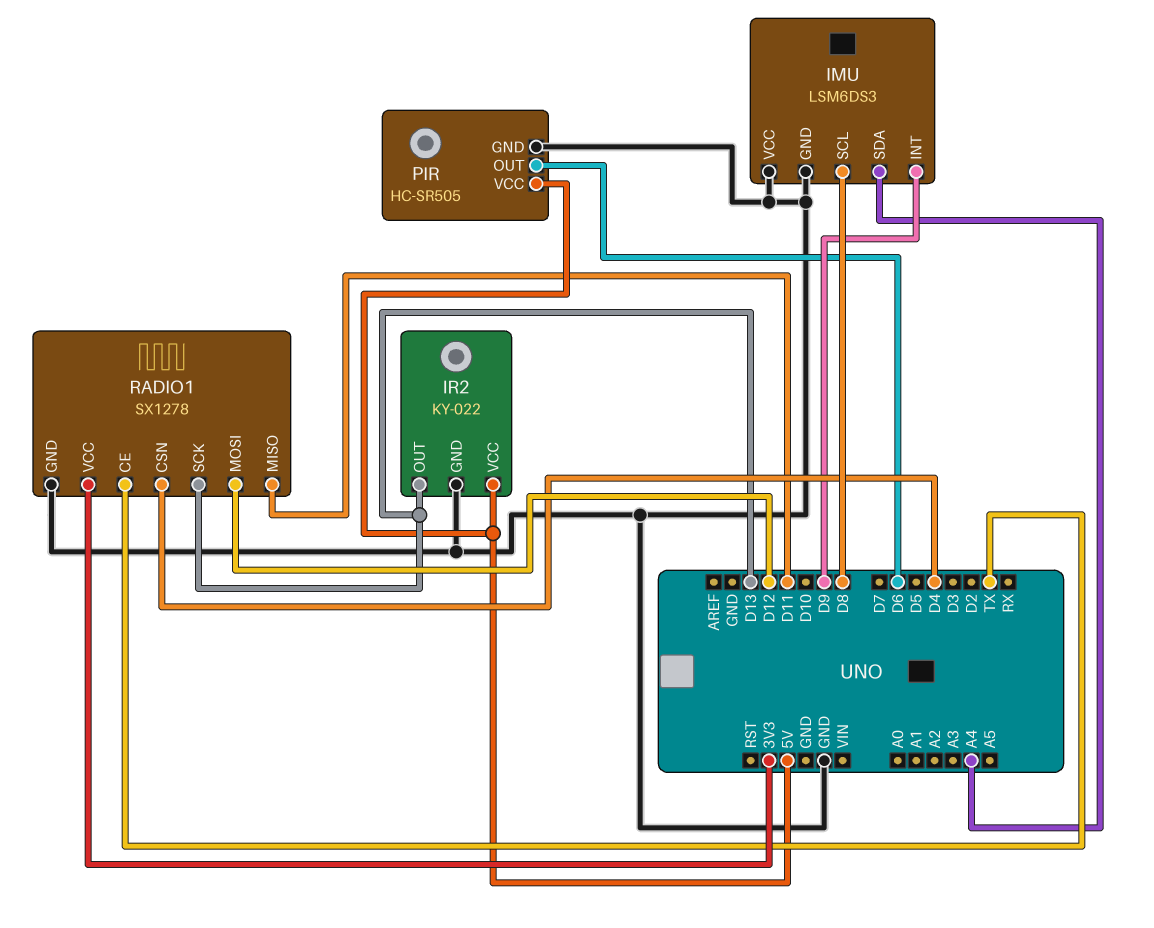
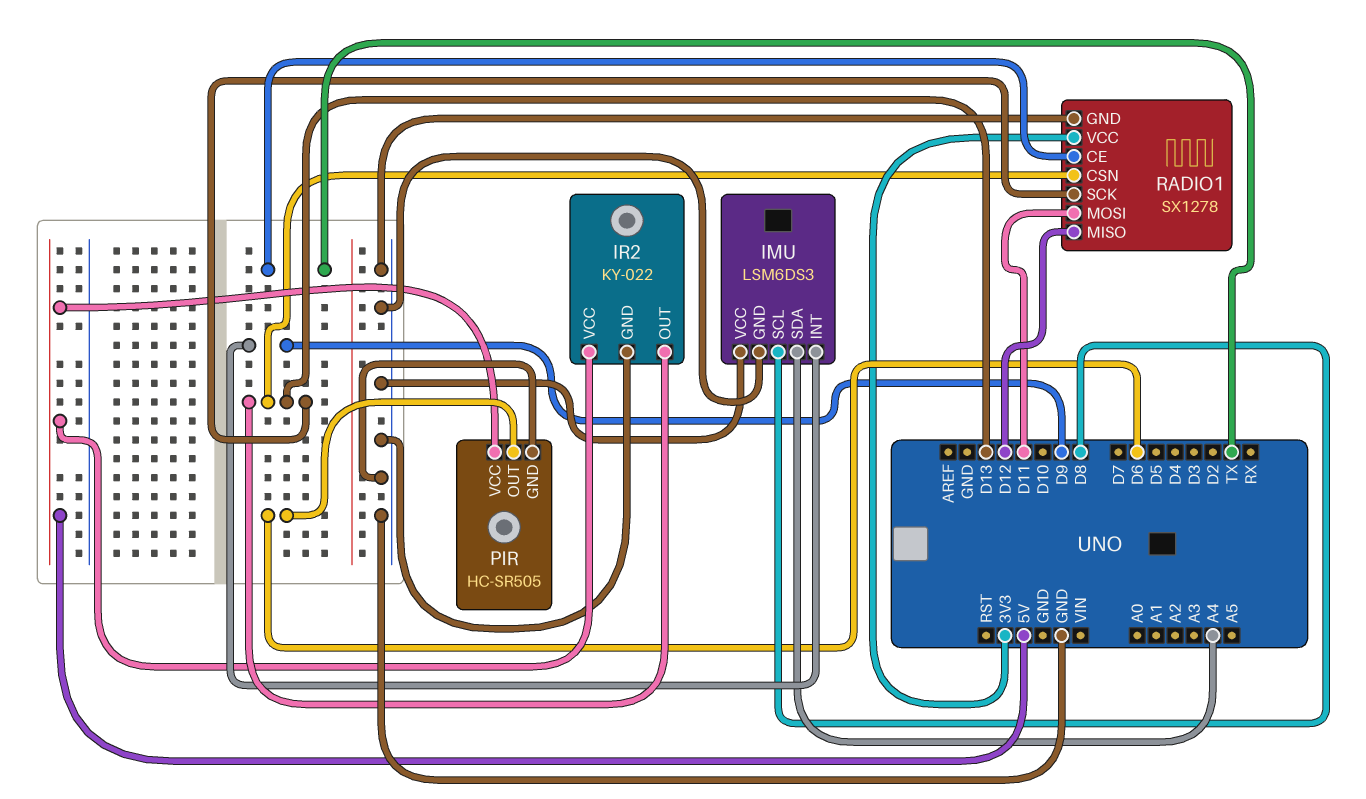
RADIO1 pin CSN: D4 -> D13
RADIO1 pin MISO: D11 -> D12
RADIO1 pin MOSI: D12 -> D11

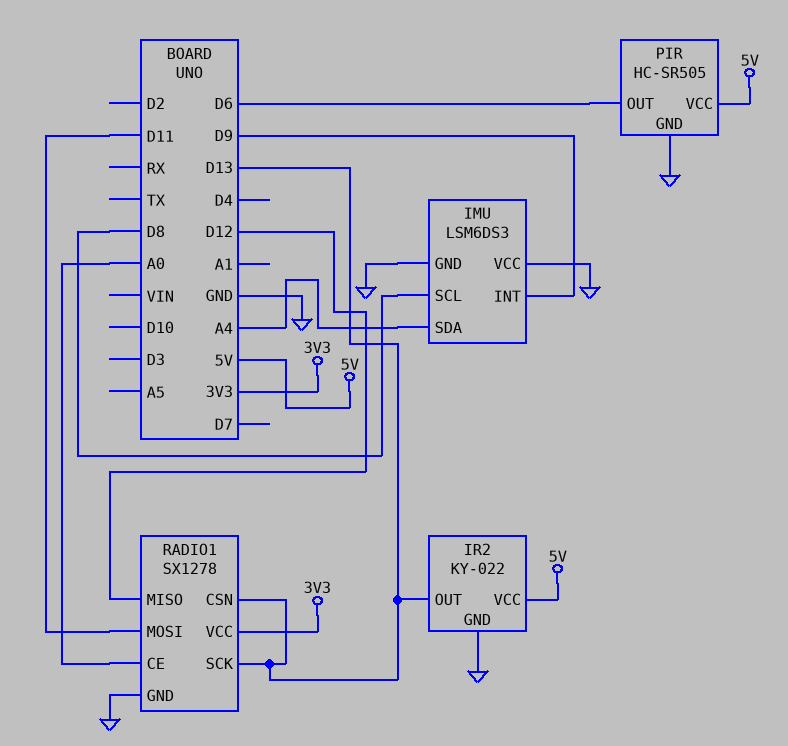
RADIO1 pin CE: TX -> A0

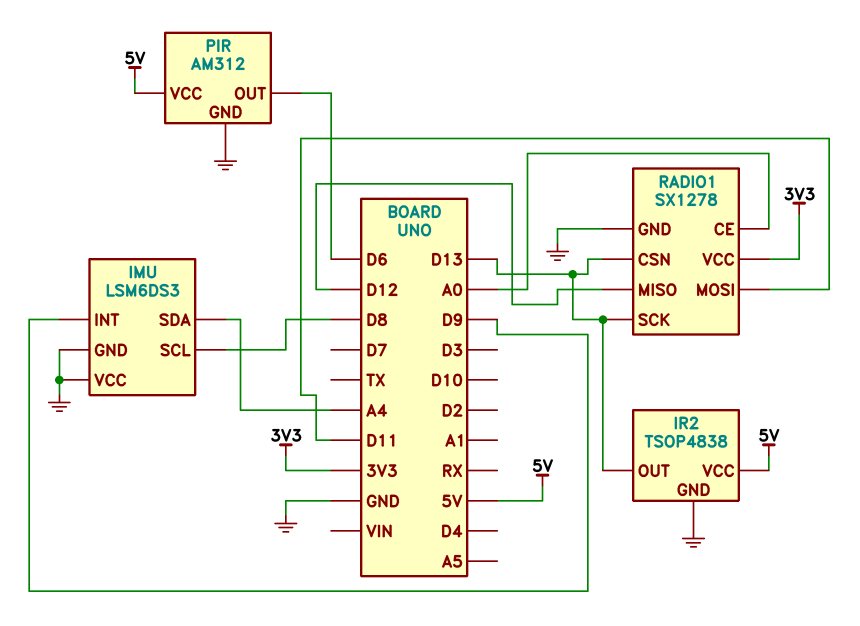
IR2: KY-022 -> TSOP4838
PIR: HC-SR505 -> AM312

